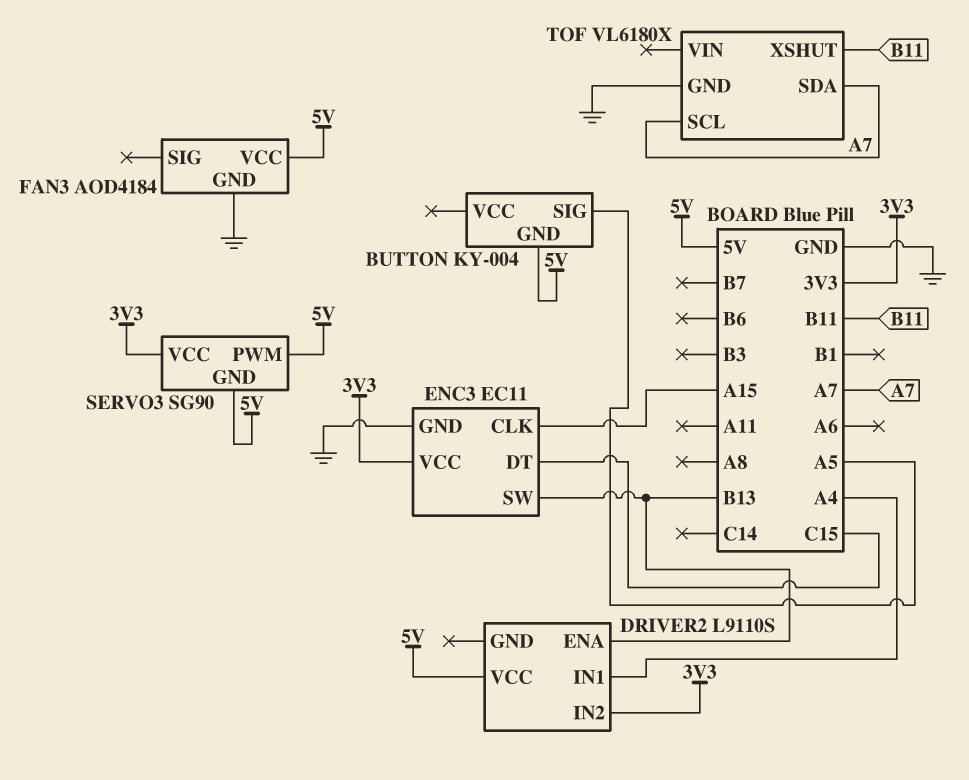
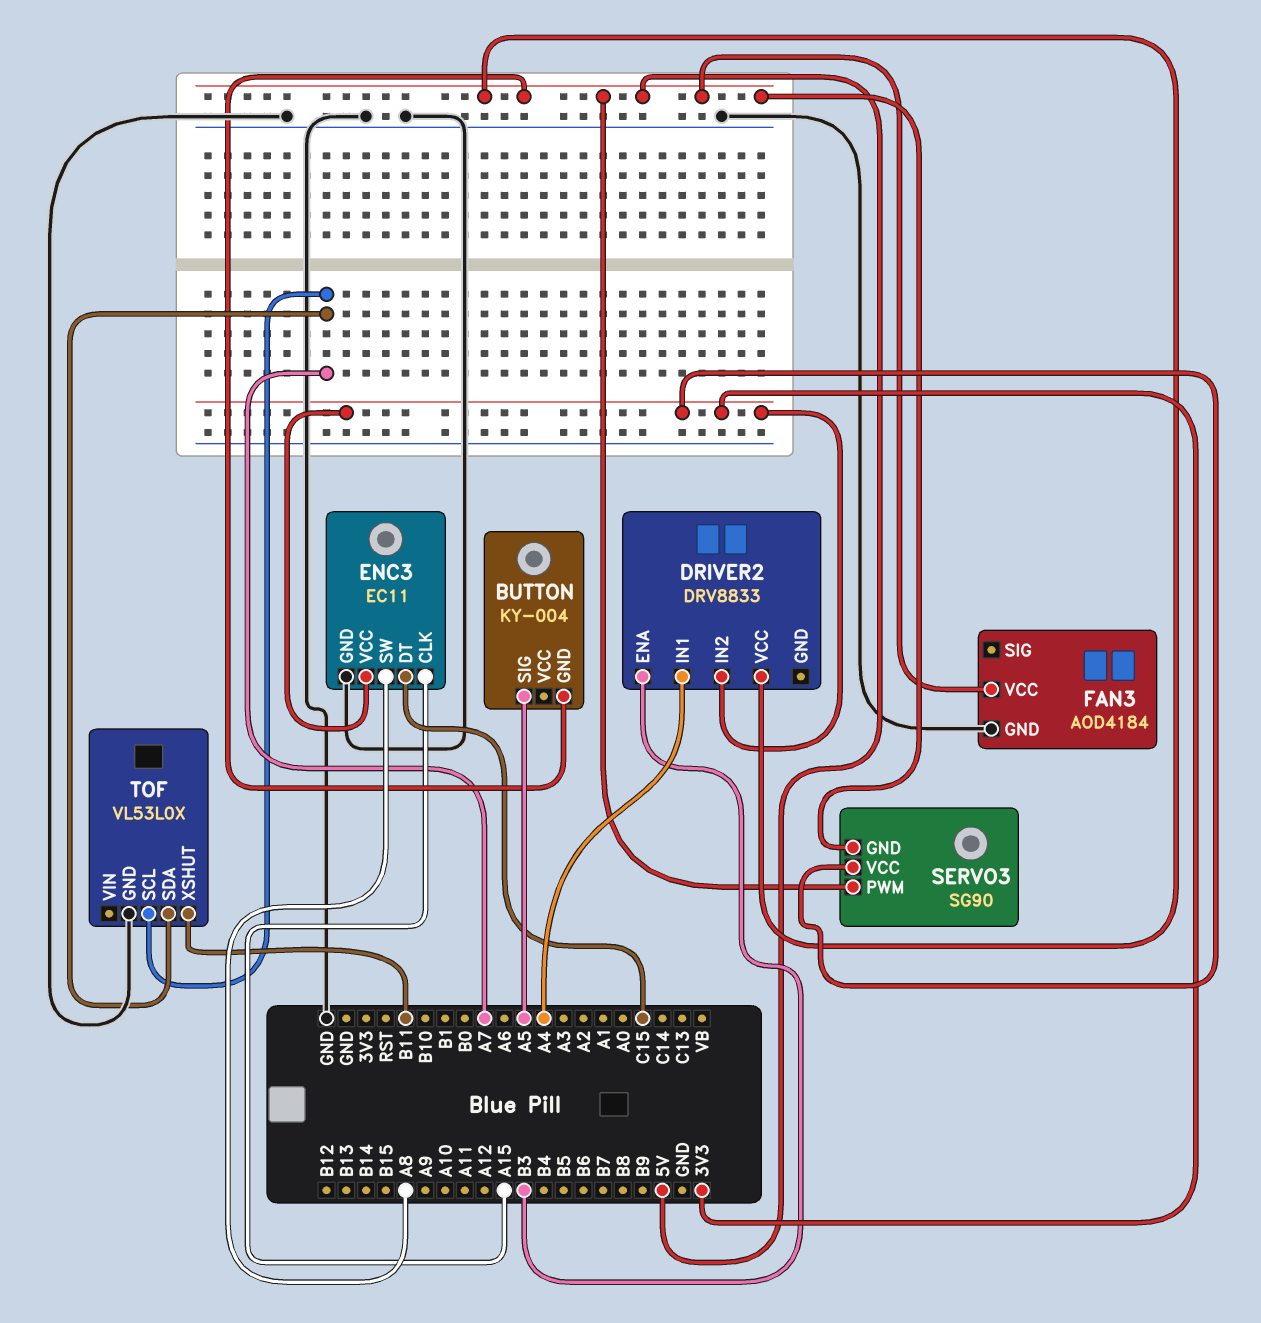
DRIVER2: L9110S -> DRV8833
DRIVER2 pin ENA: B13 -> B3
ENC3 pin SW: B13 -> A8
TOF: VL6180X -> VL53L0X

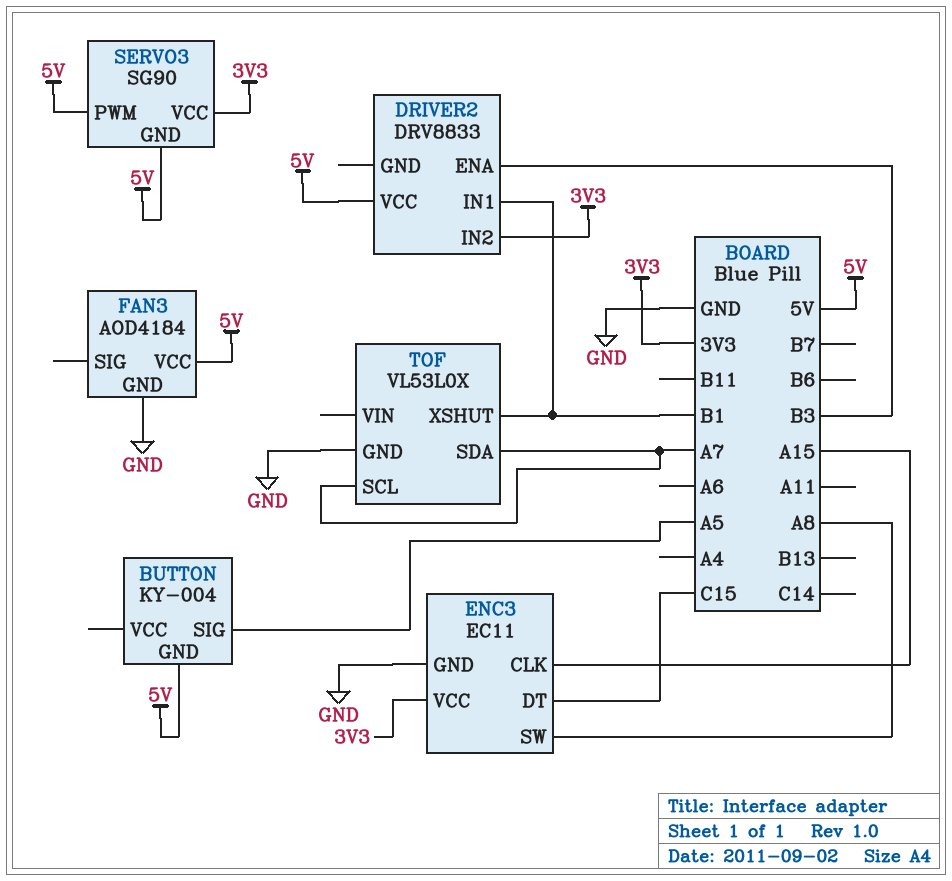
DRIVER2 pin IN1: A4 -> B1
TOF pin XSHUT: B11 -> B1

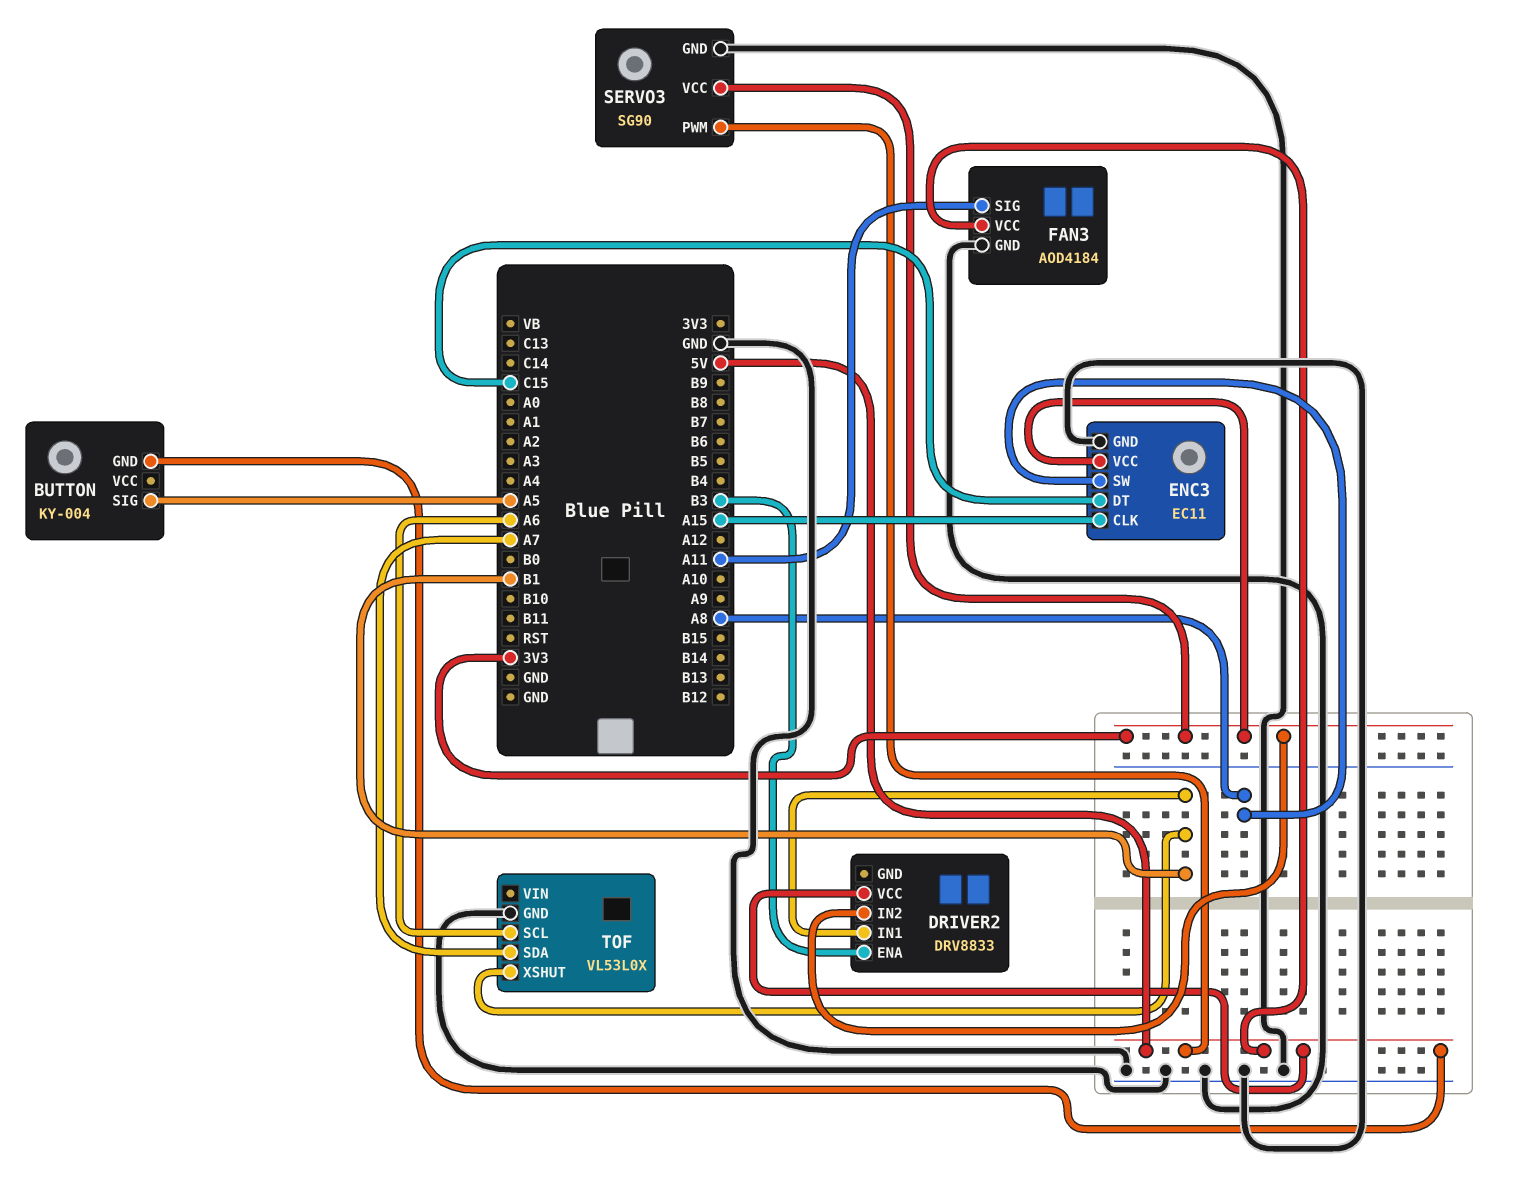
FAN3 pin SIG: none -> A11
SERVO3 pin GND: 5V -> GND
TOF pin SCL: A7 -> A6

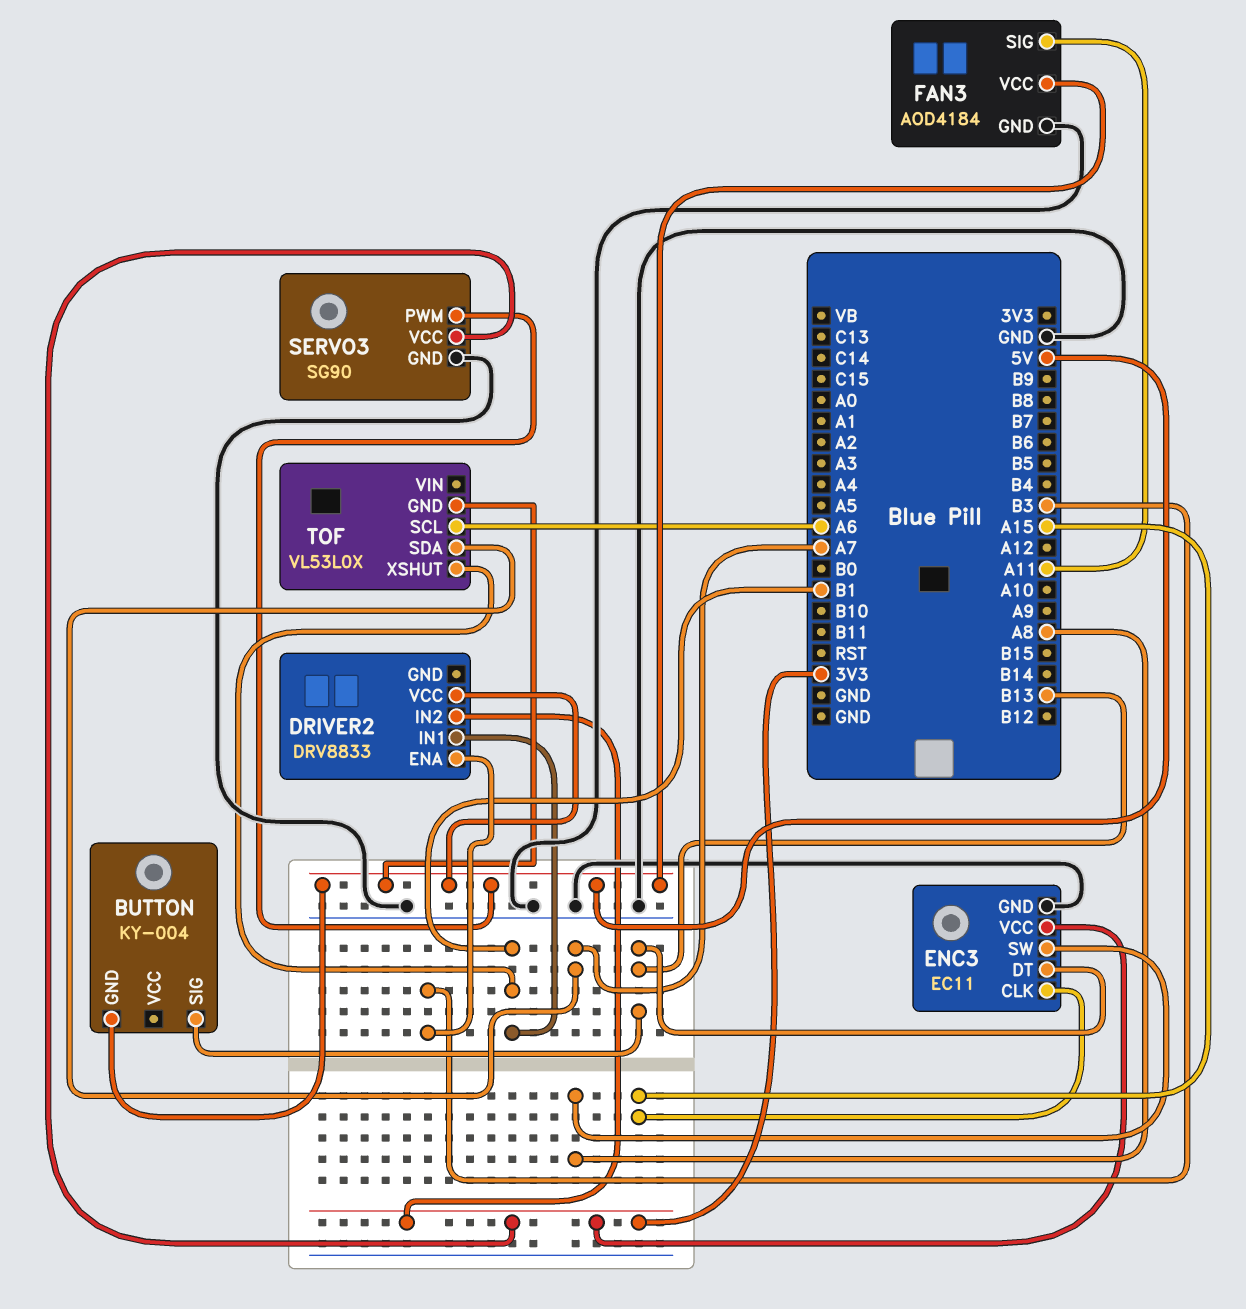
BUTTON pin SIG: A5 -> B13
ENC3 pin DT: C15 -> B13
TOF pin GND: GND -> 5V

